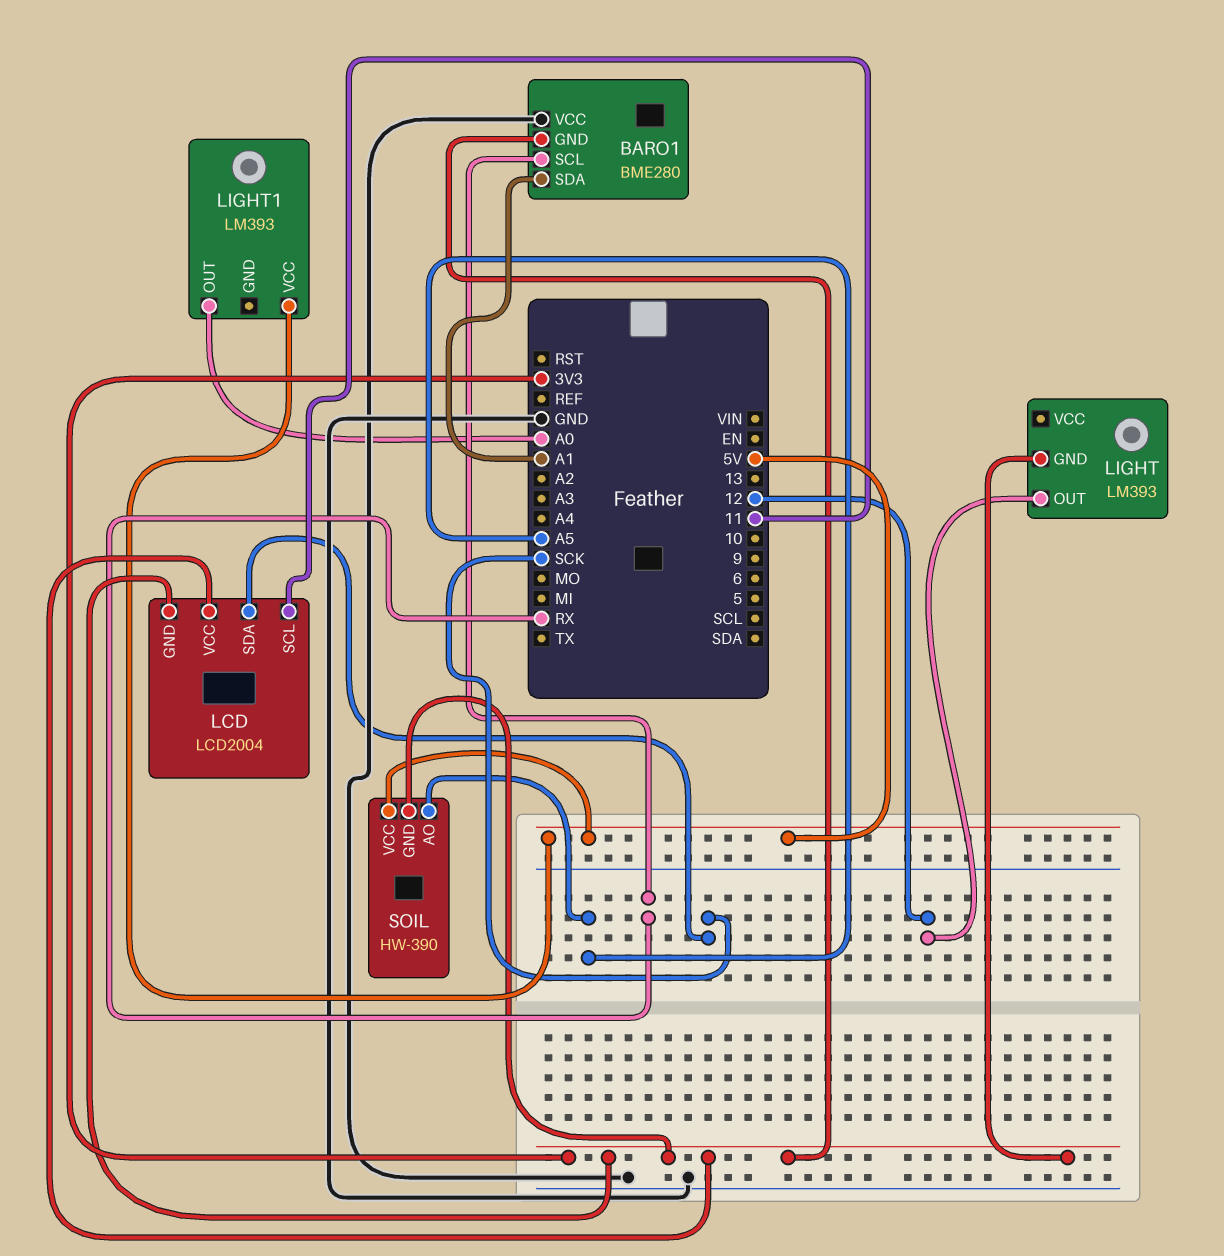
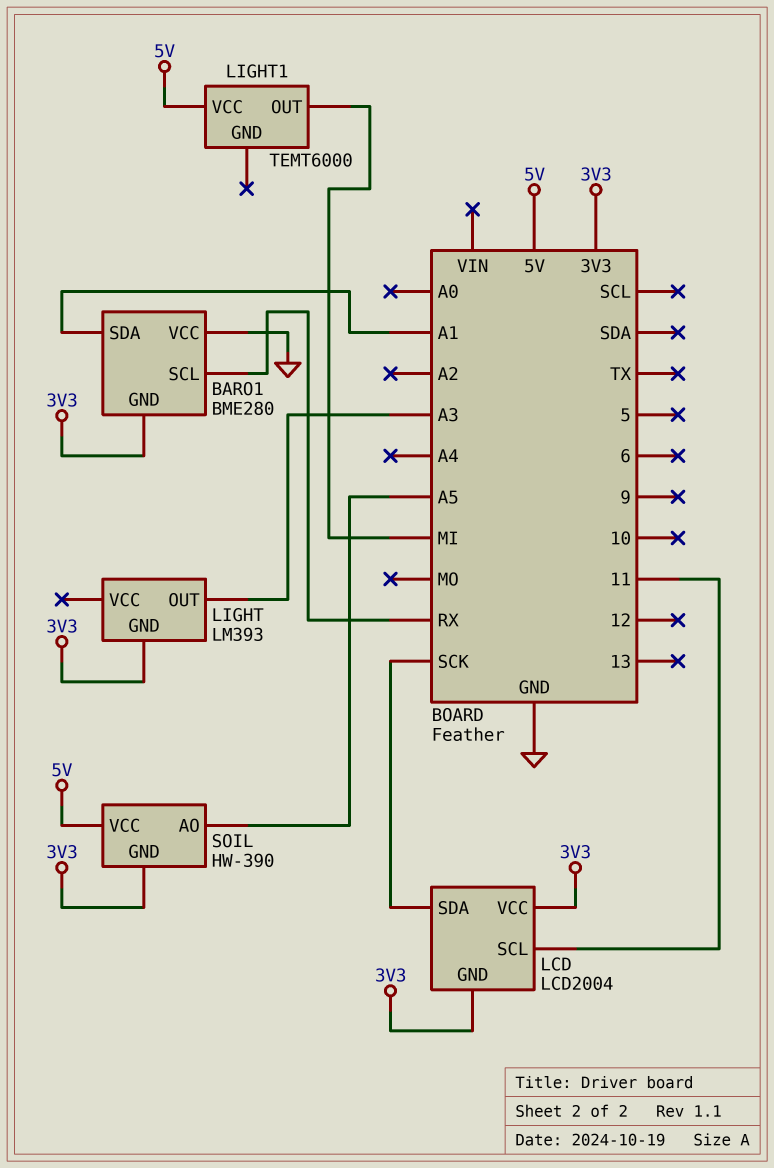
LIGHT pin OUT: 12 -> A3
LIGHT1: LM393 -> TEMT6000
LIGHT1 pin OUT: A0 -> MI

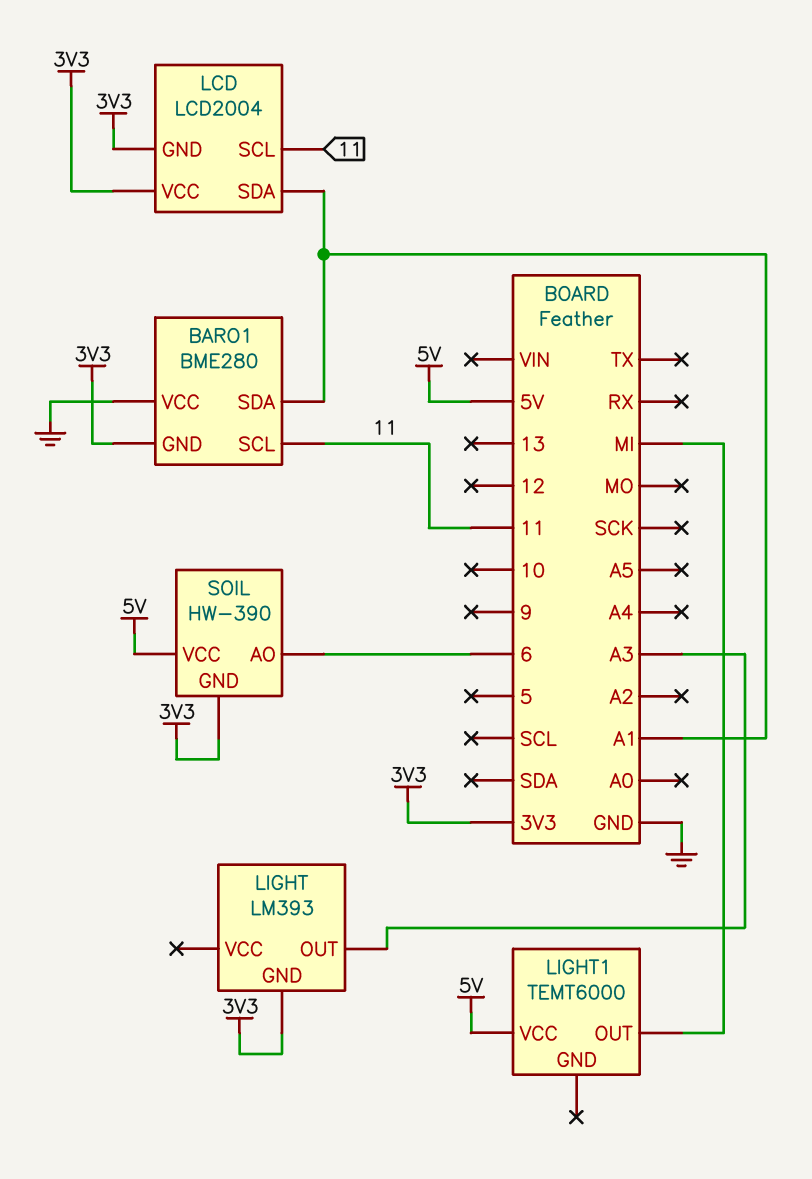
BARO1 pin SCL: RX -> 11
LCD pin SDA: SCK -> A1
SOIL pin AO: A5 -> 6

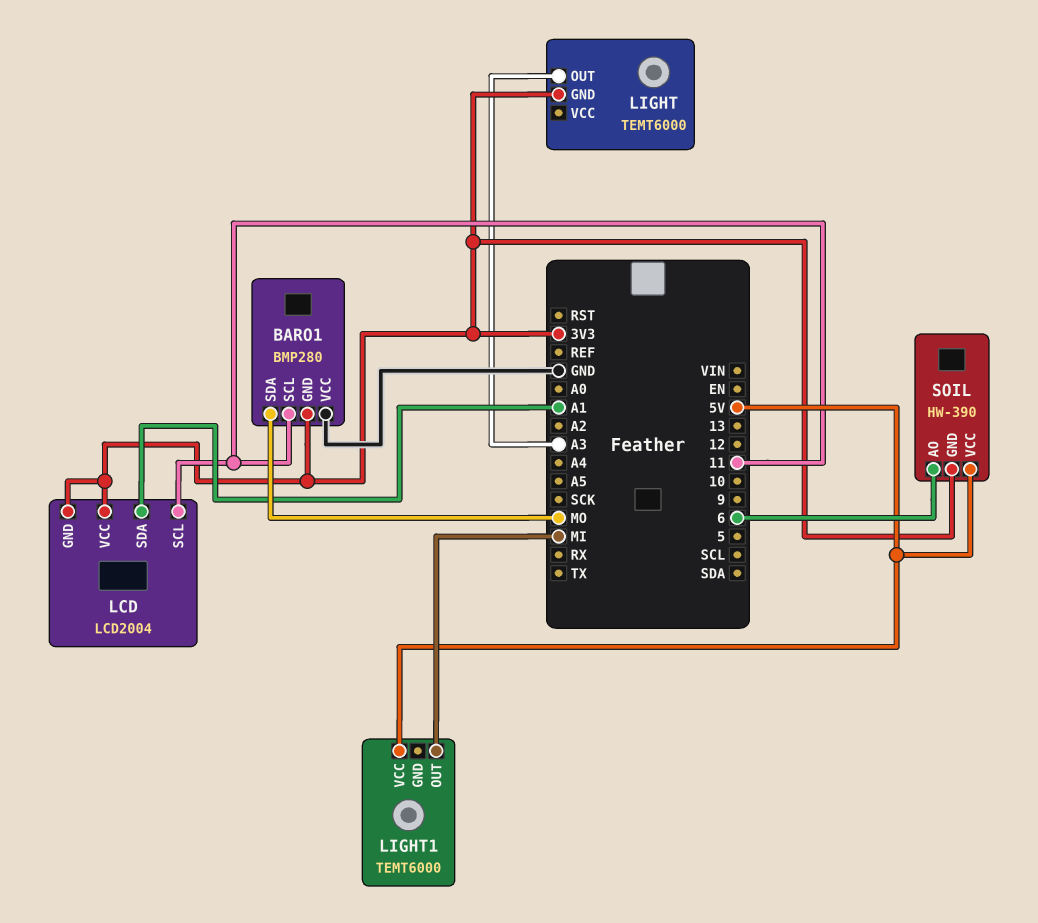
BARO1: BME280 -> BMP280
BARO1 pin SDA: A1 -> MO
LIGHT: LM393 -> TEMT6000

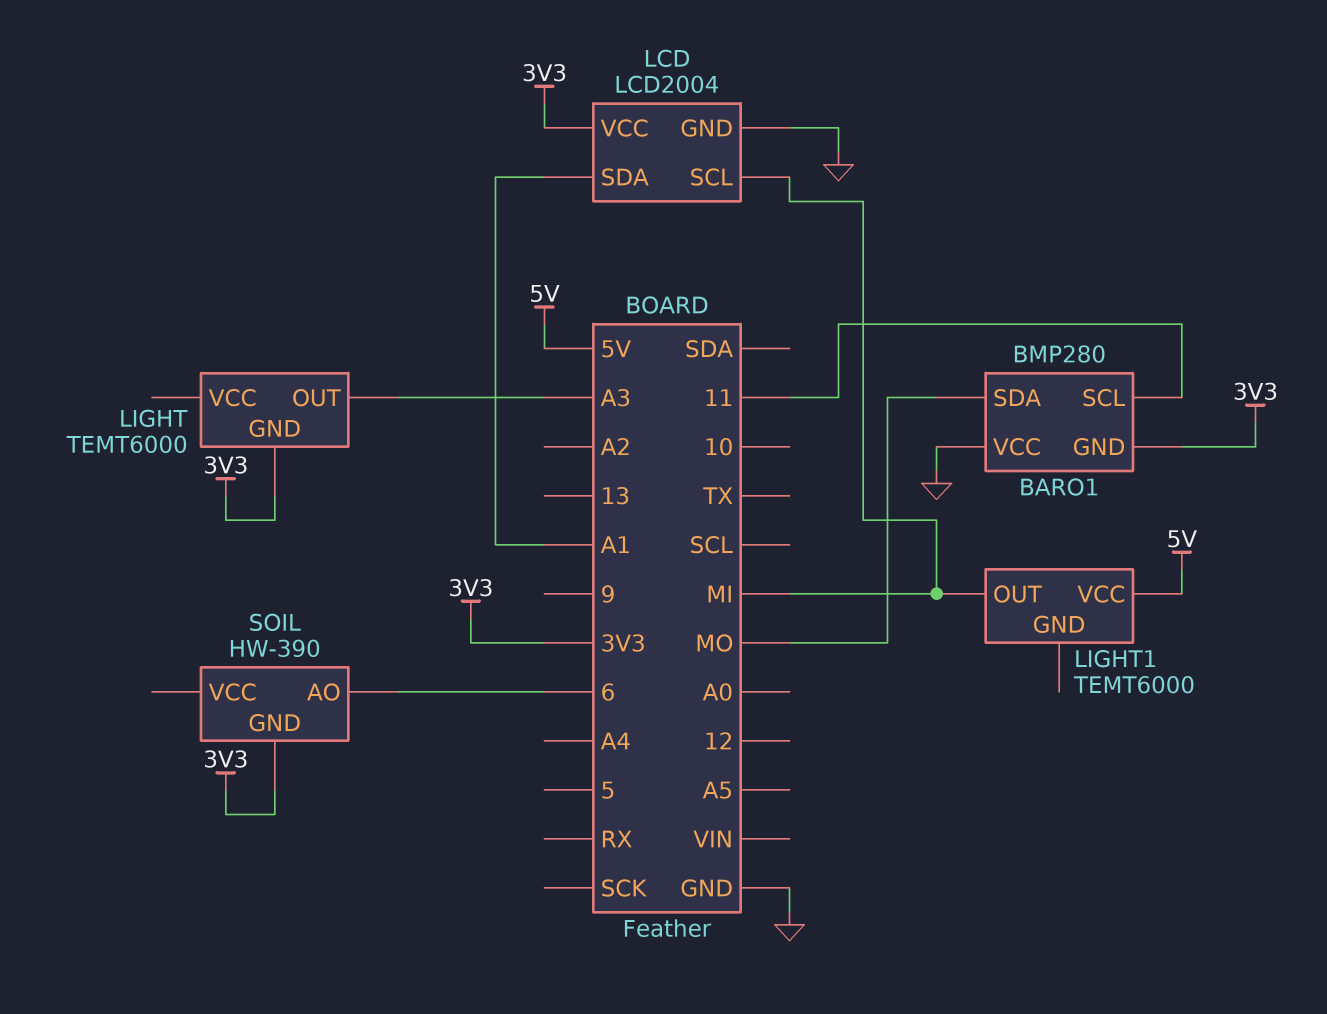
LCD pin GND: 3V3 -> GND
LCD pin SCL: 11 -> MI
SOIL pin VCC: 5V -> none

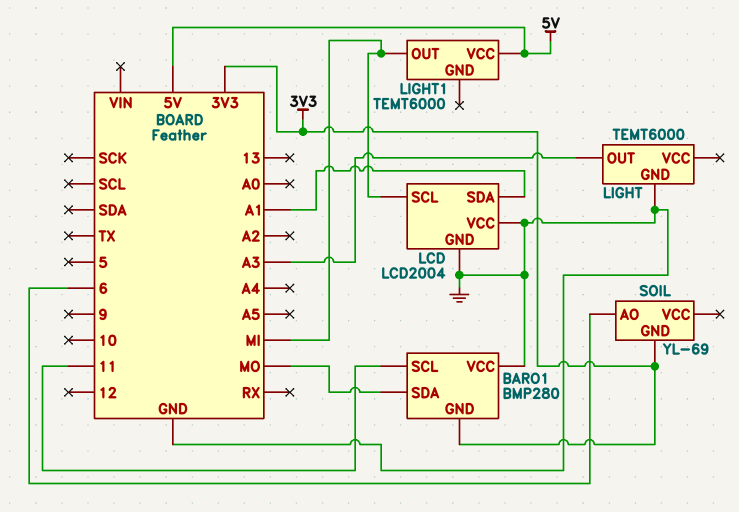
LCD pin VCC: 3V3 -> GND
LIGHT pin GND: 3V3 -> GND
SOIL: HW-390 -> YL-69

